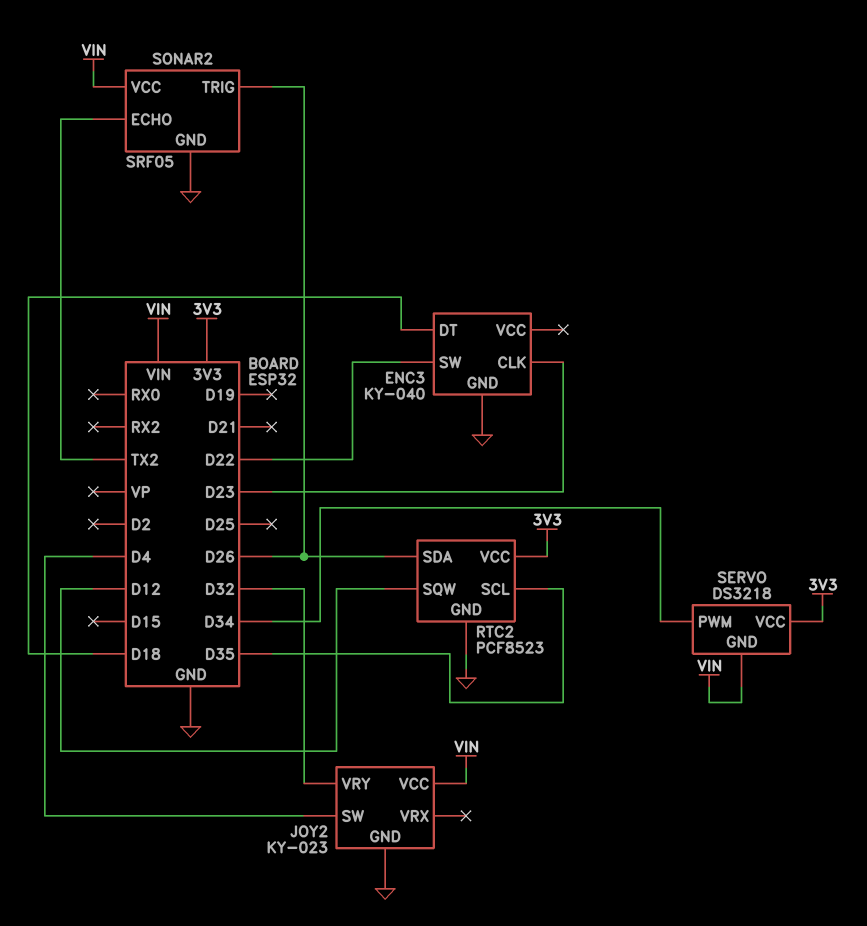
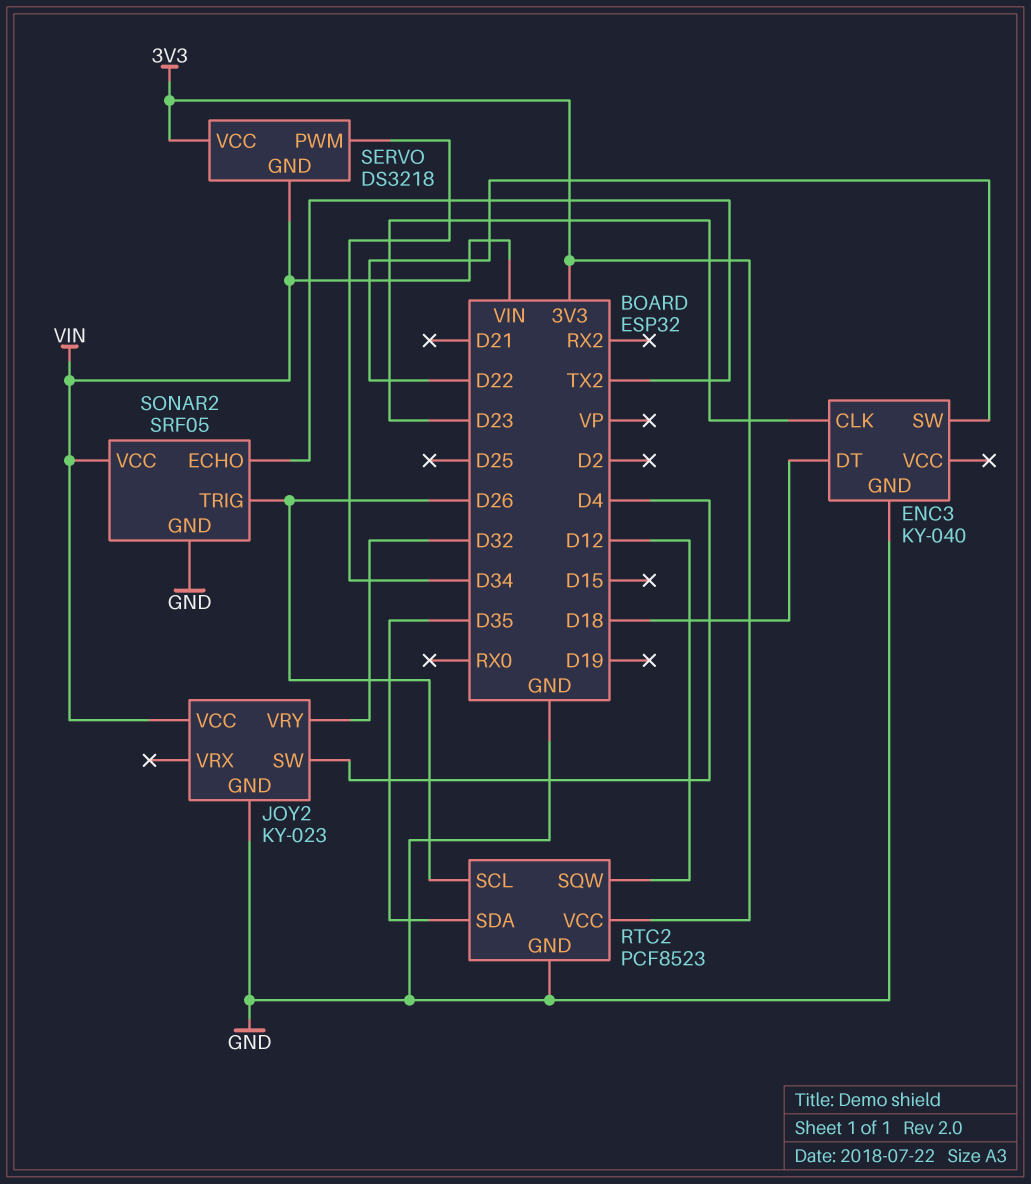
RTC2 pin SCL: D35 -> D26
RTC2 pin SDA: D26 -> D35

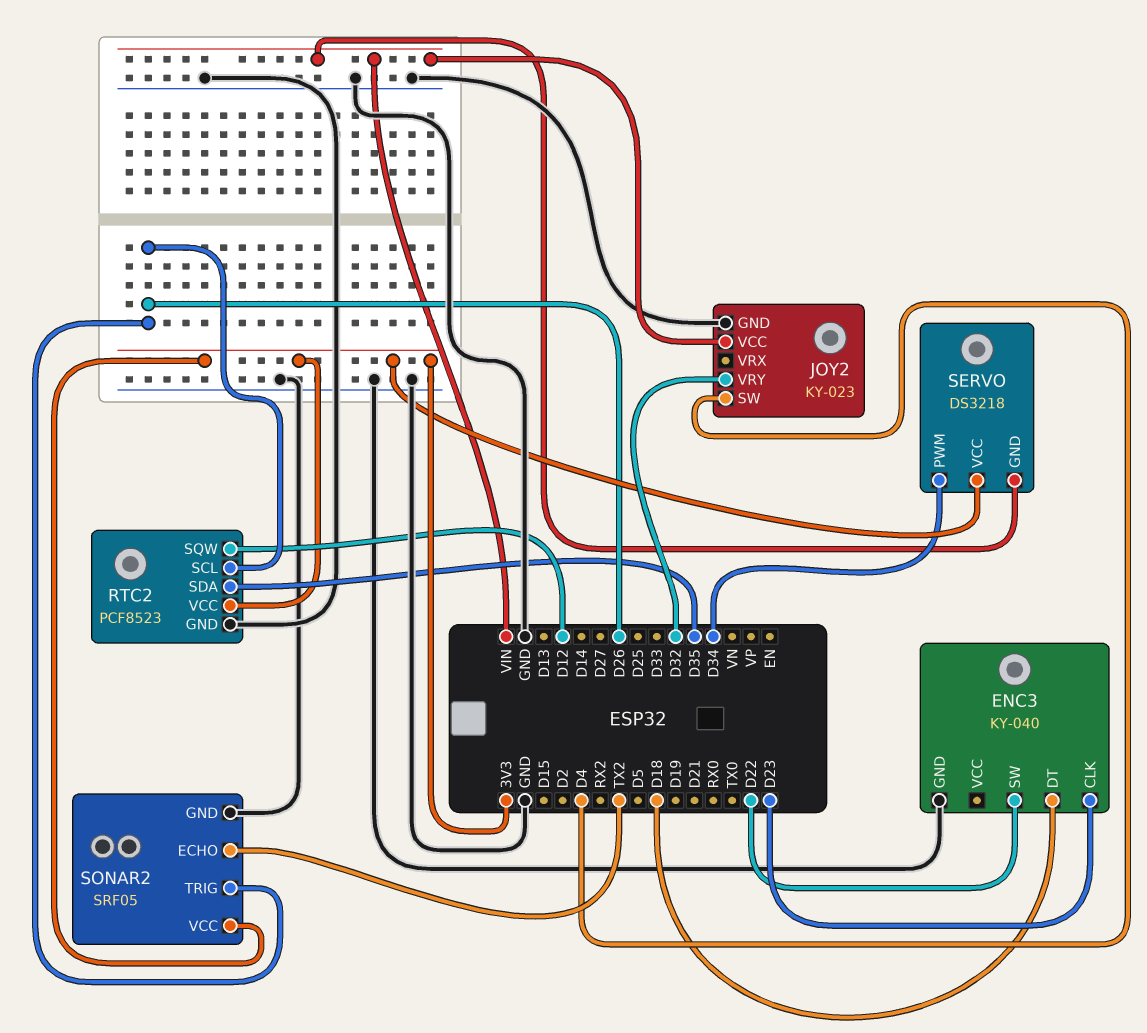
SONAR2 pin VCC: VIN -> 3V3

